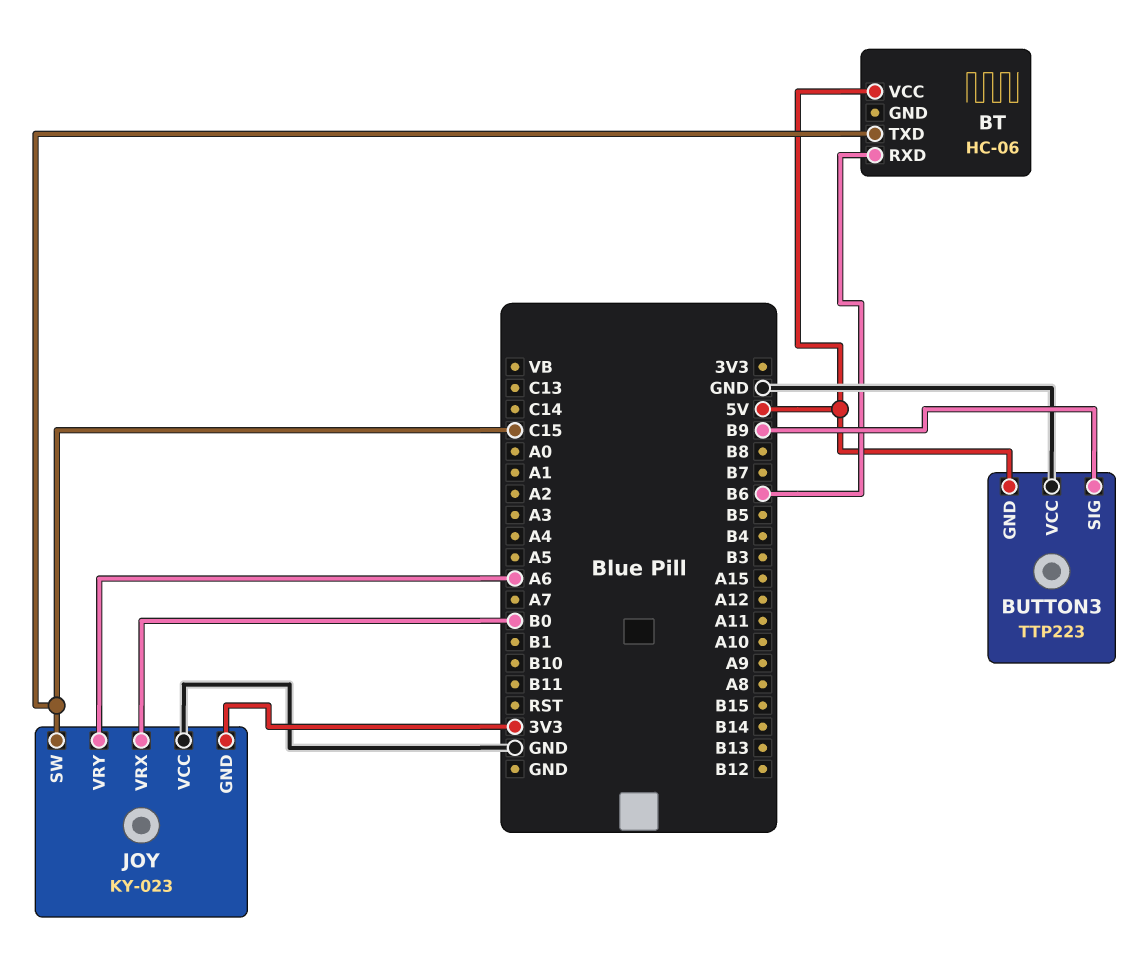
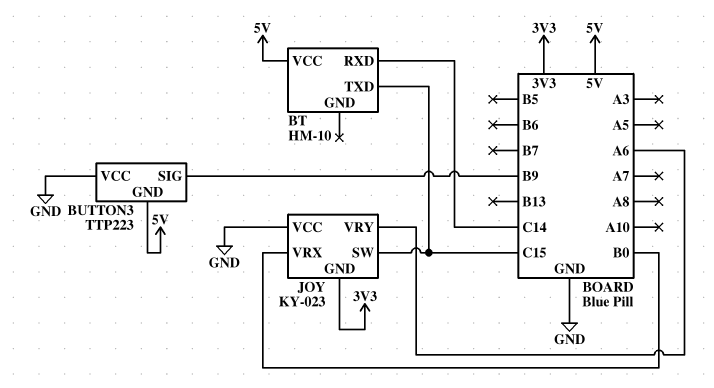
BT: HC-06 -> HM-10
BT pin RXD: B6 -> C14

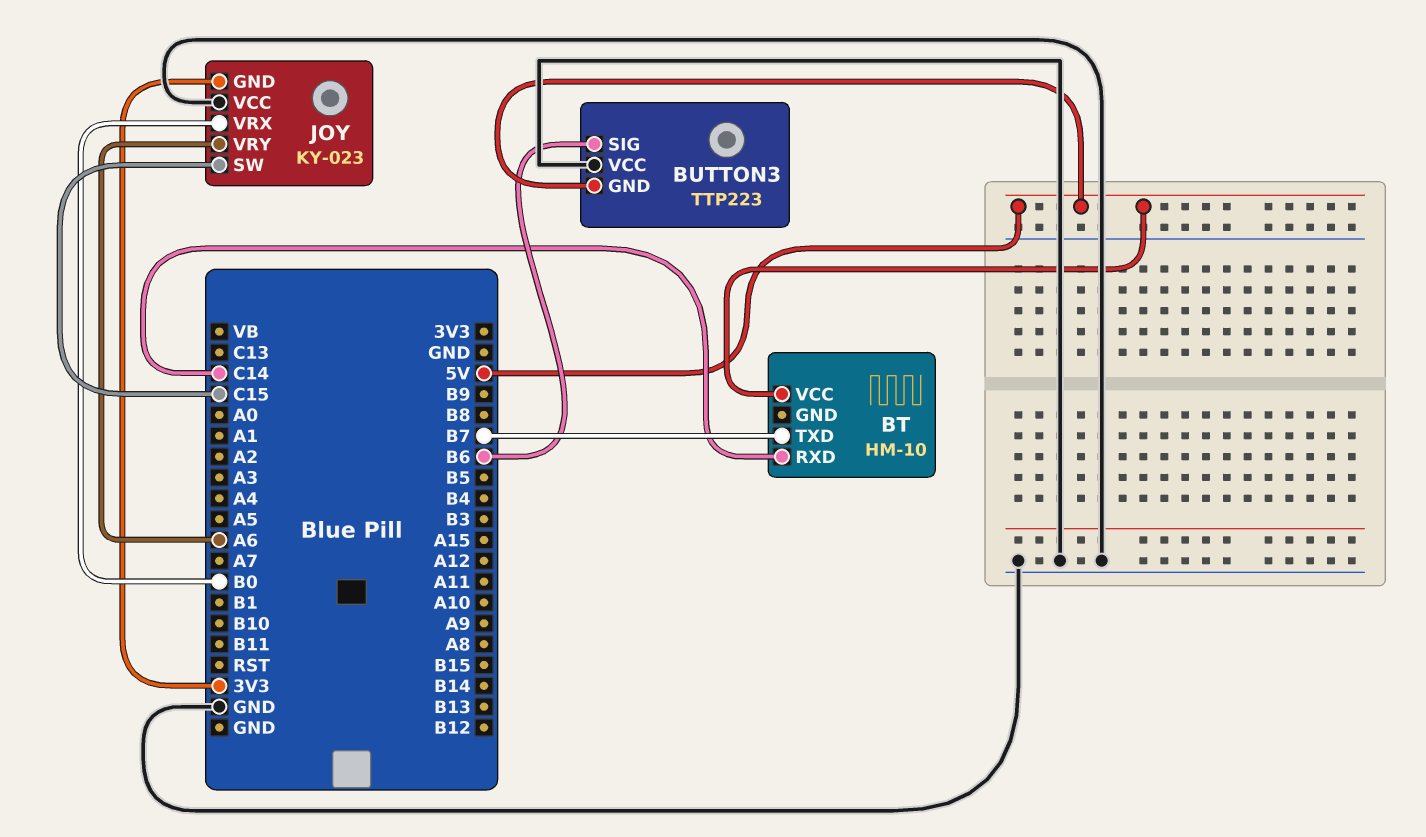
BT pin TXD: C15 -> B7
BUTTON3 pin SIG: B9 -> B6

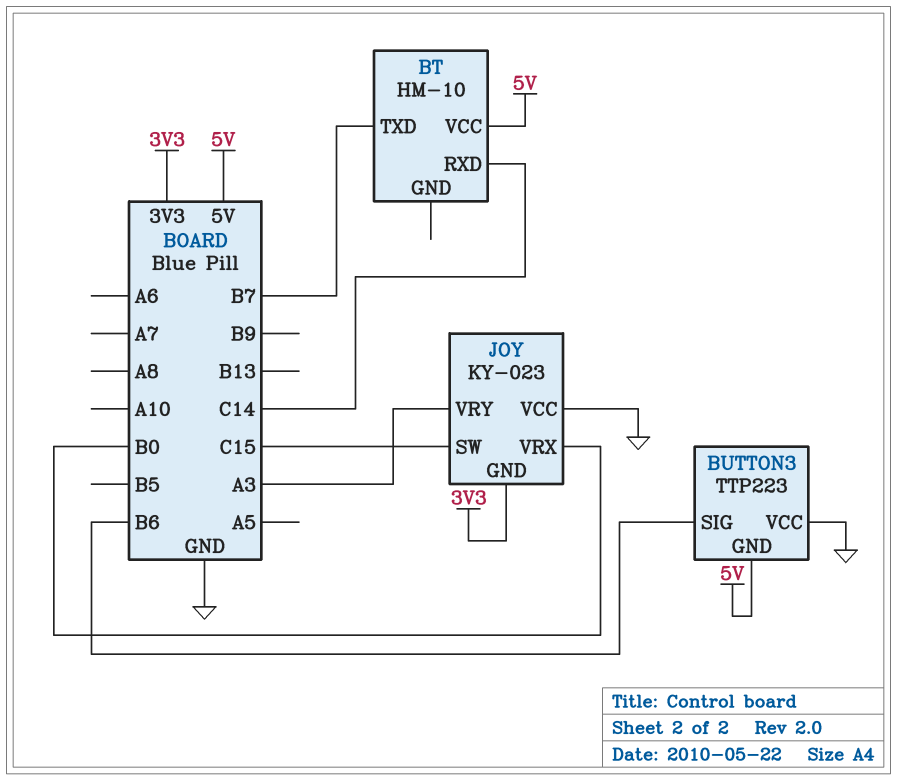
JOY pin VRY: A6 -> A3

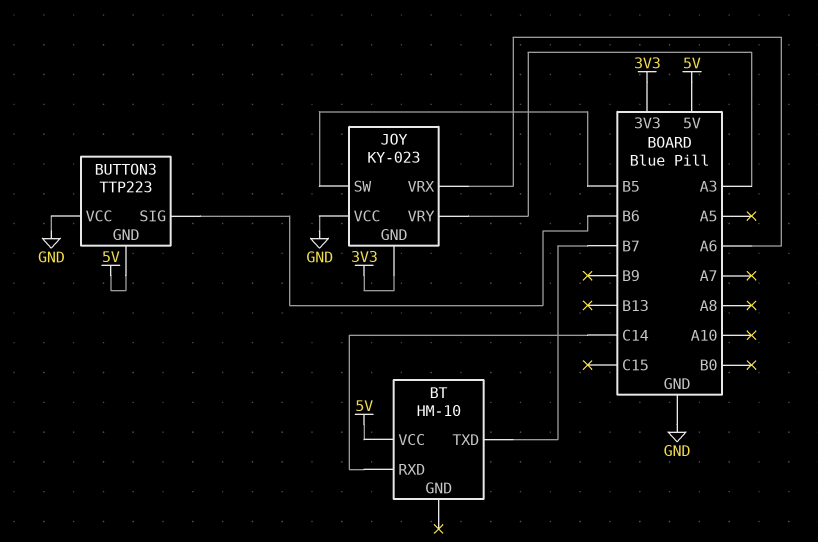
JOY pin SW: C15 -> B5
JOY pin VRX: B0 -> A6

